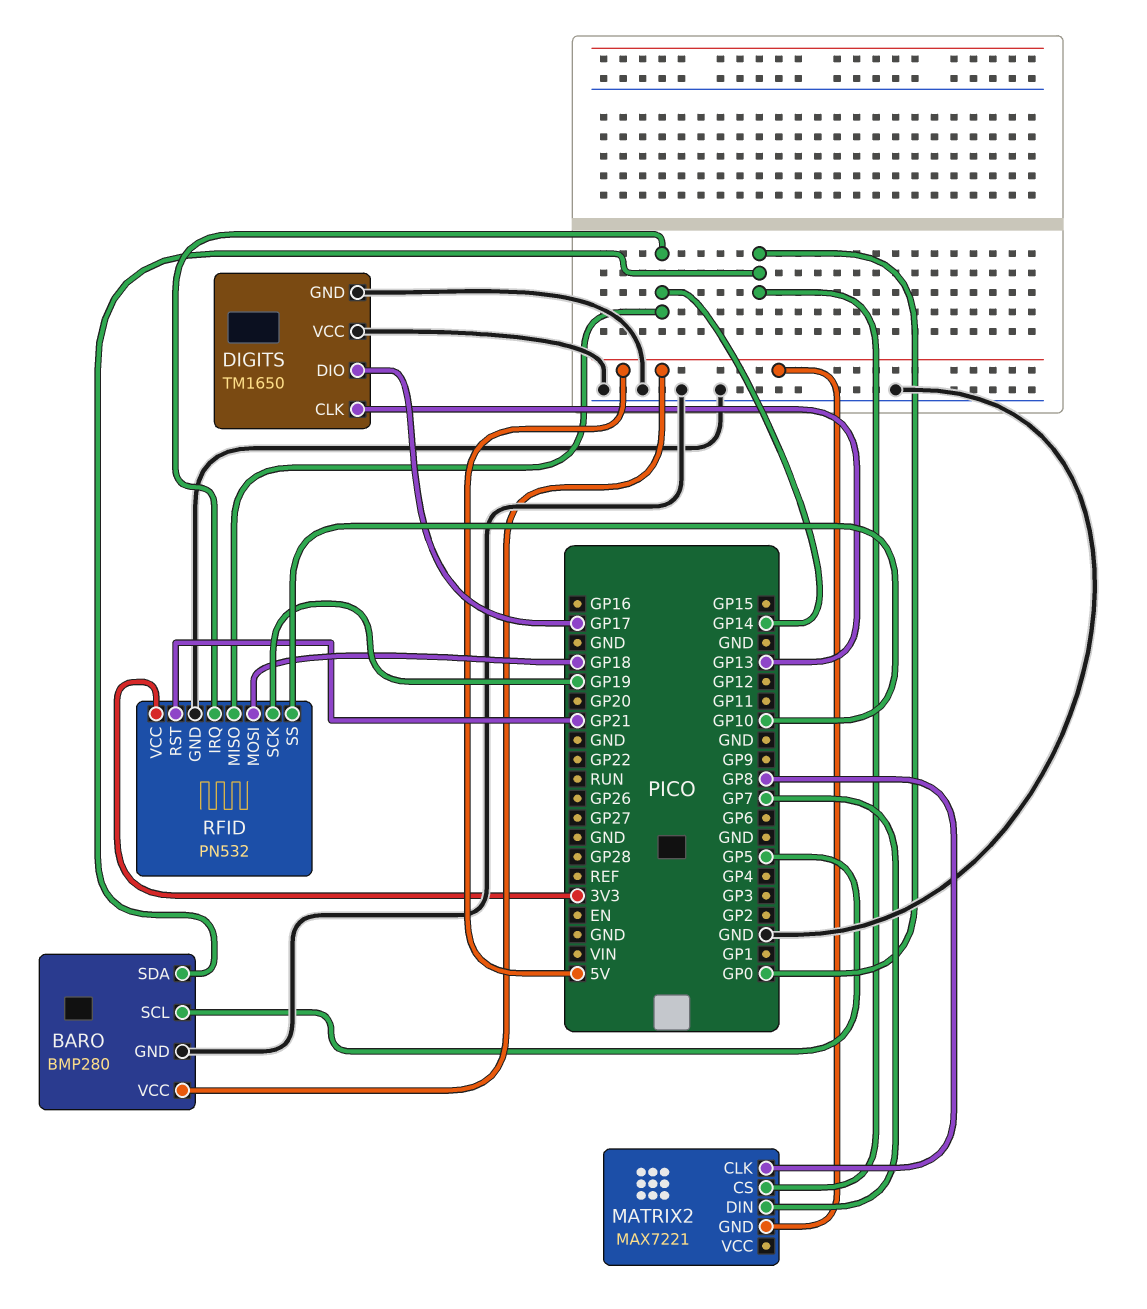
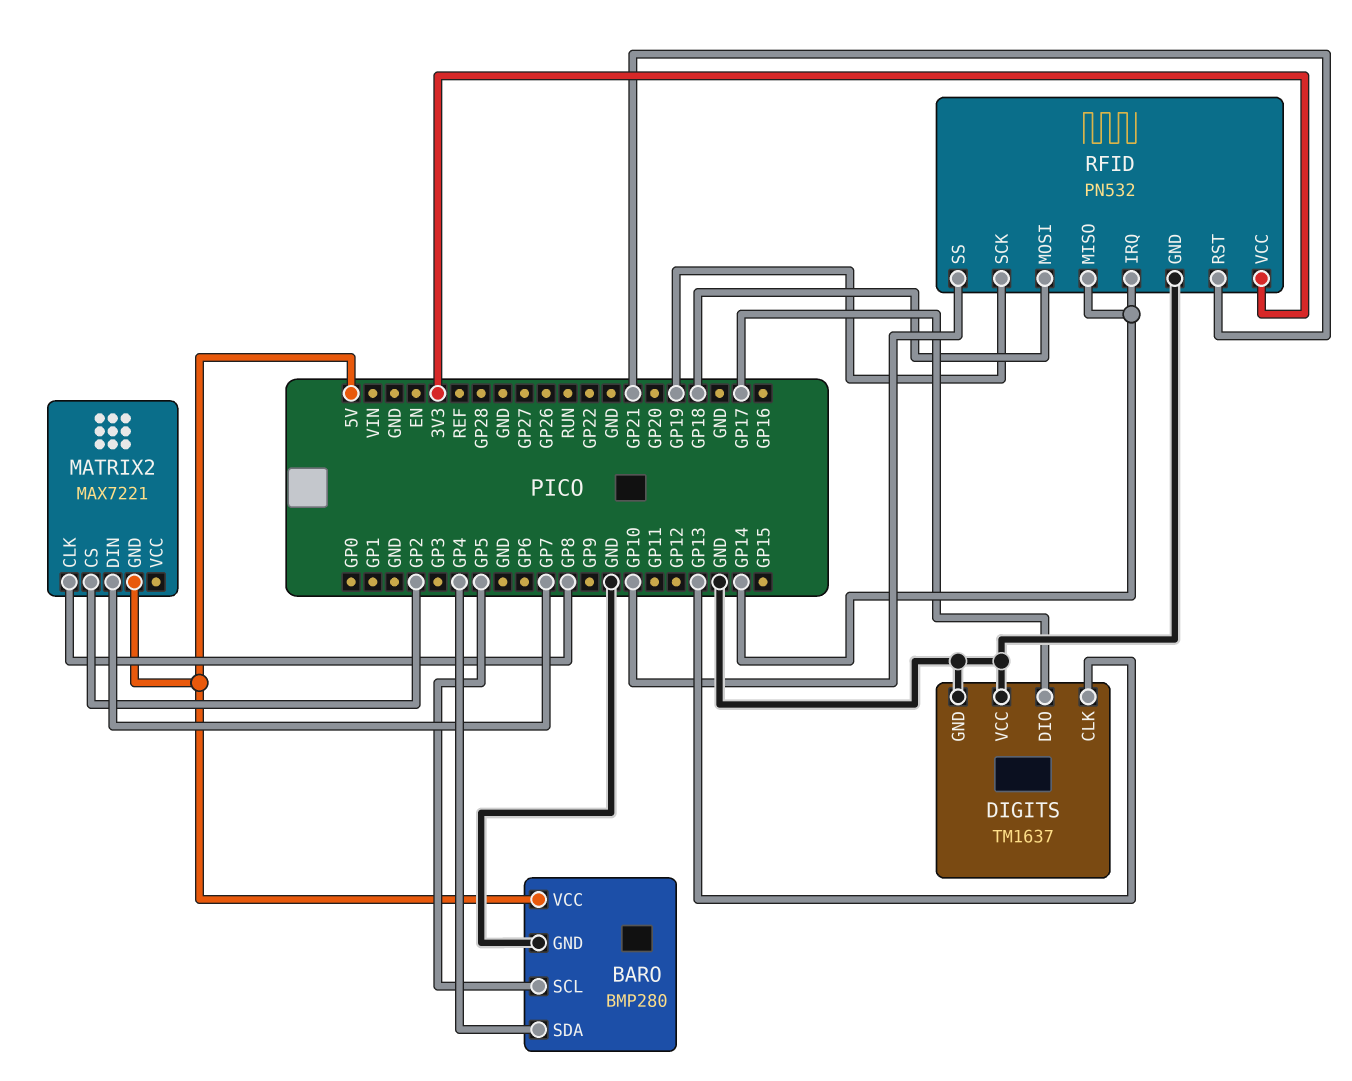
BARO pin SDA: GP0 -> GP4
DIGITS: TM1650 -> TM1637
MATRIX2 pin CS: GP0 -> GP2

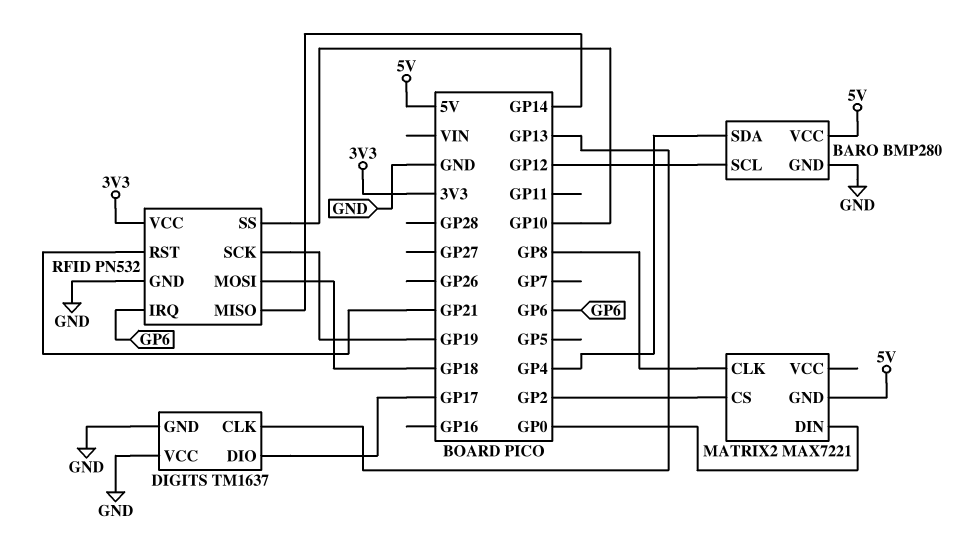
BARO pin SCL: GP5 -> GP12
MATRIX2 pin DIN: GP7 -> GP0
RFID pin IRQ: GP14 -> GP6

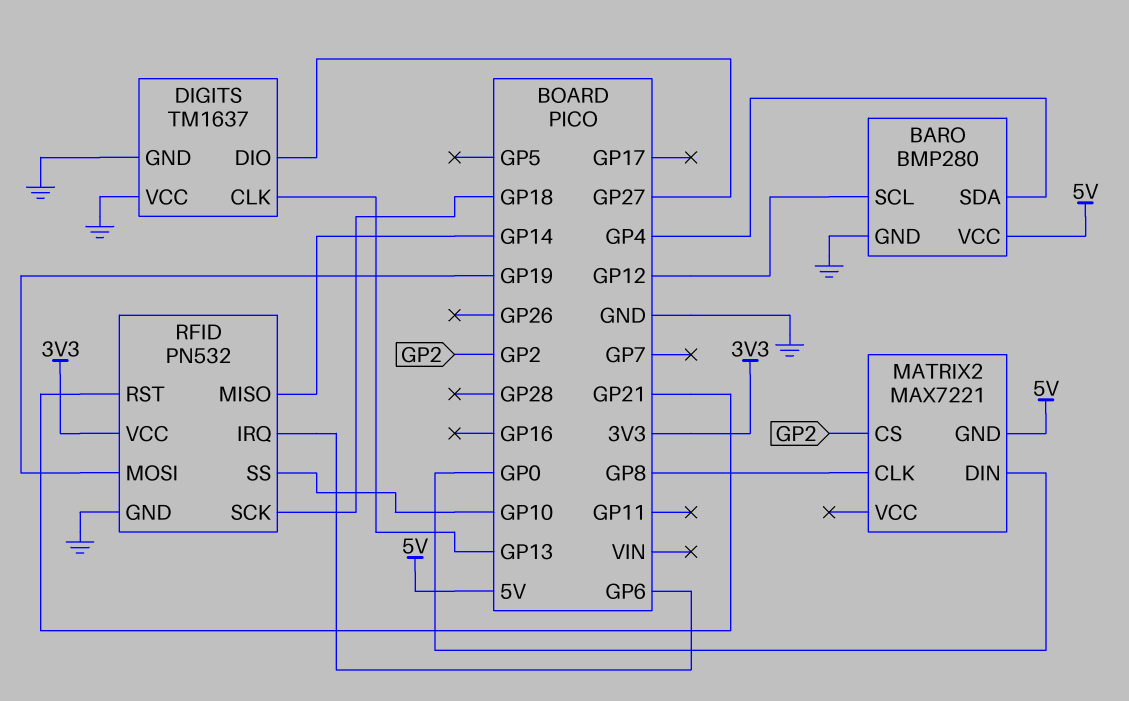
DIGITS pin DIO: GP17 -> GP27
RFID pin MOSI: GP18 -> GP19
RFID pin SCK: GP19 -> GP18

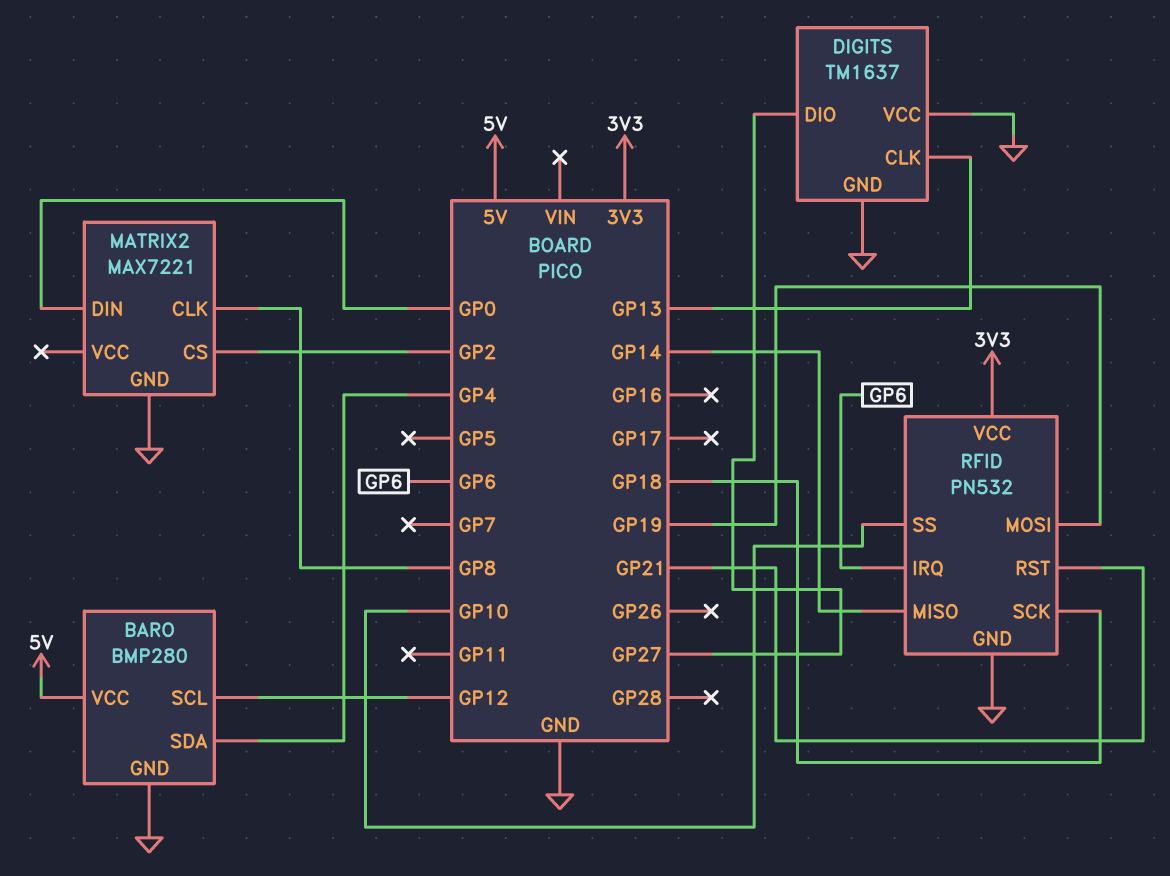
MATRIX2 pin GND: 5V -> GND

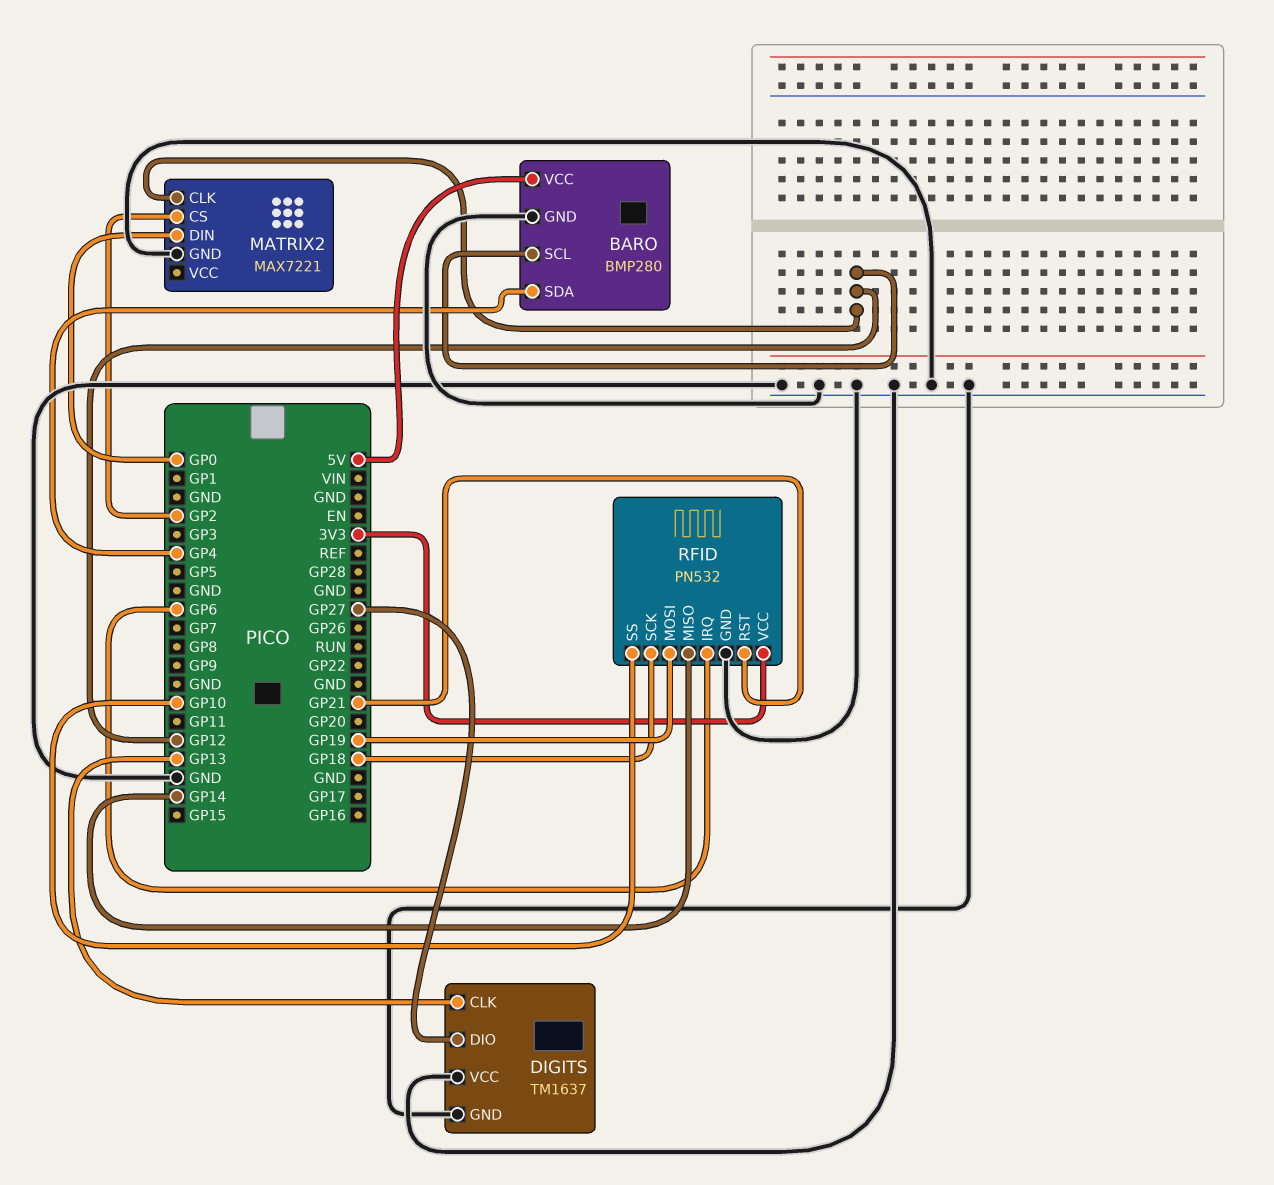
MATRIX2 pin CLK: GP8 -> GP12

